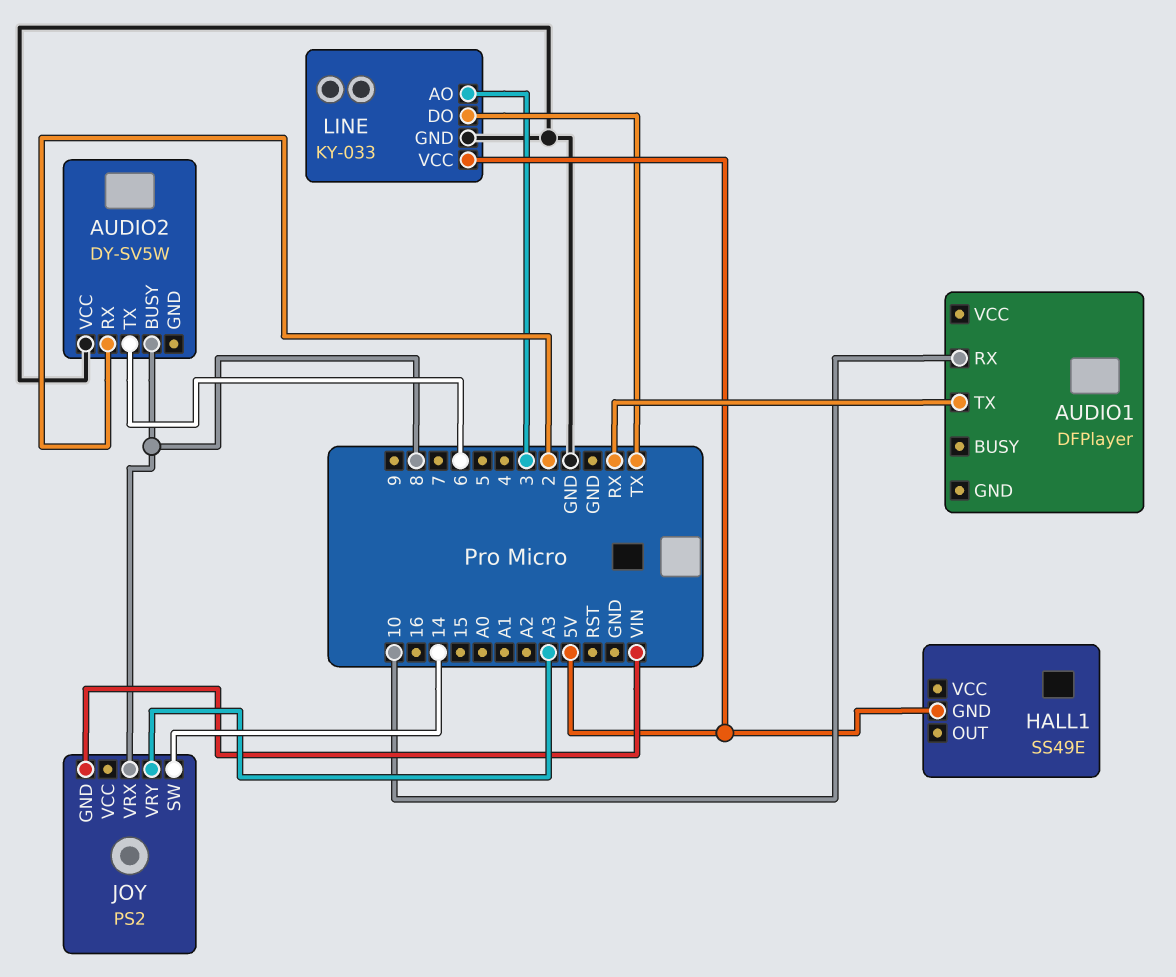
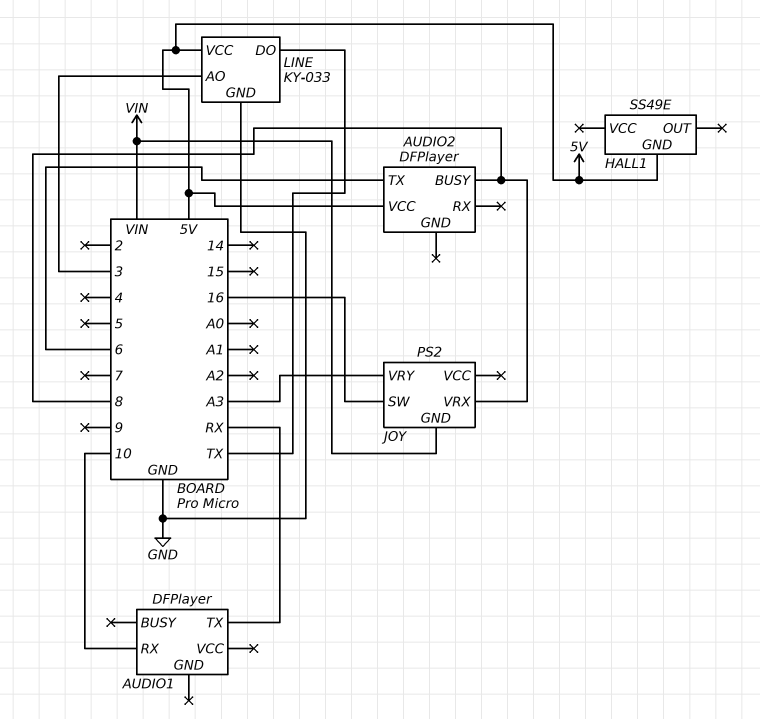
AUDIO2: DY-SV5W -> DFPlayer
AUDIO2 pin RX: 2 -> none
AUDIO2 pin VCC: GND -> 5V
JOY pin SW: 14 -> 16

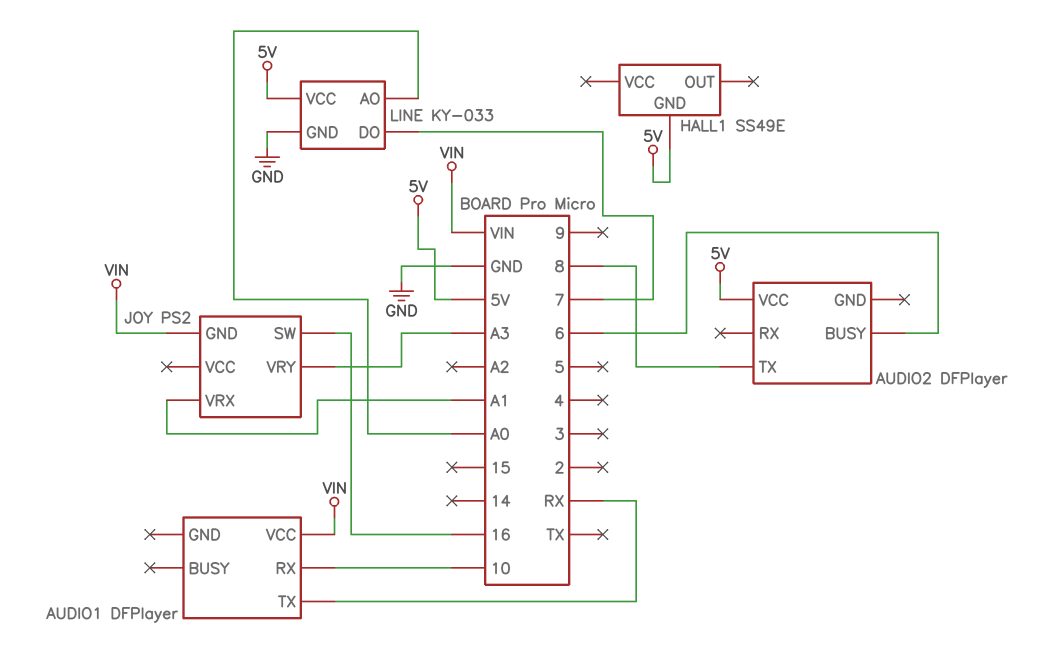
AUDIO1 pin VCC: none -> VIN
AUDIO2 pin BUSY: 8 -> 6
AUDIO2 pin TX: 6 -> 8
JOY pin VRX: 8 -> A1
LINE pin AO: 3 -> A0
LINE pin DO: TX -> 7

